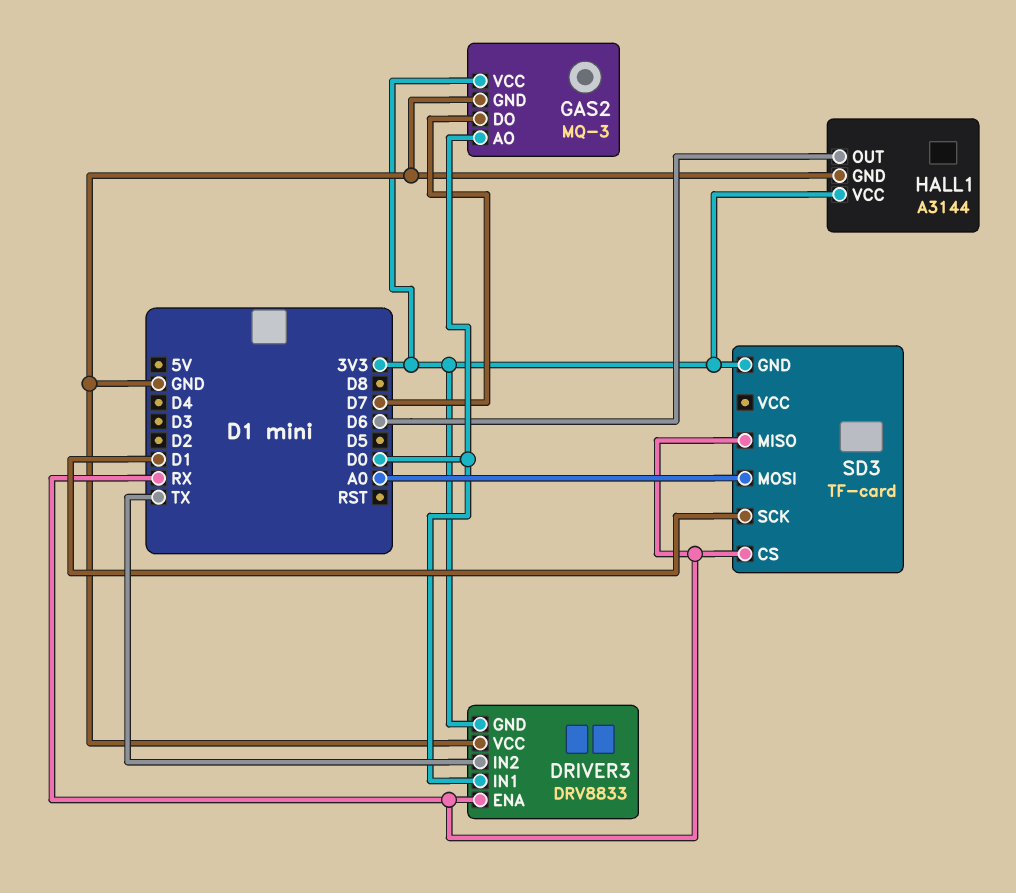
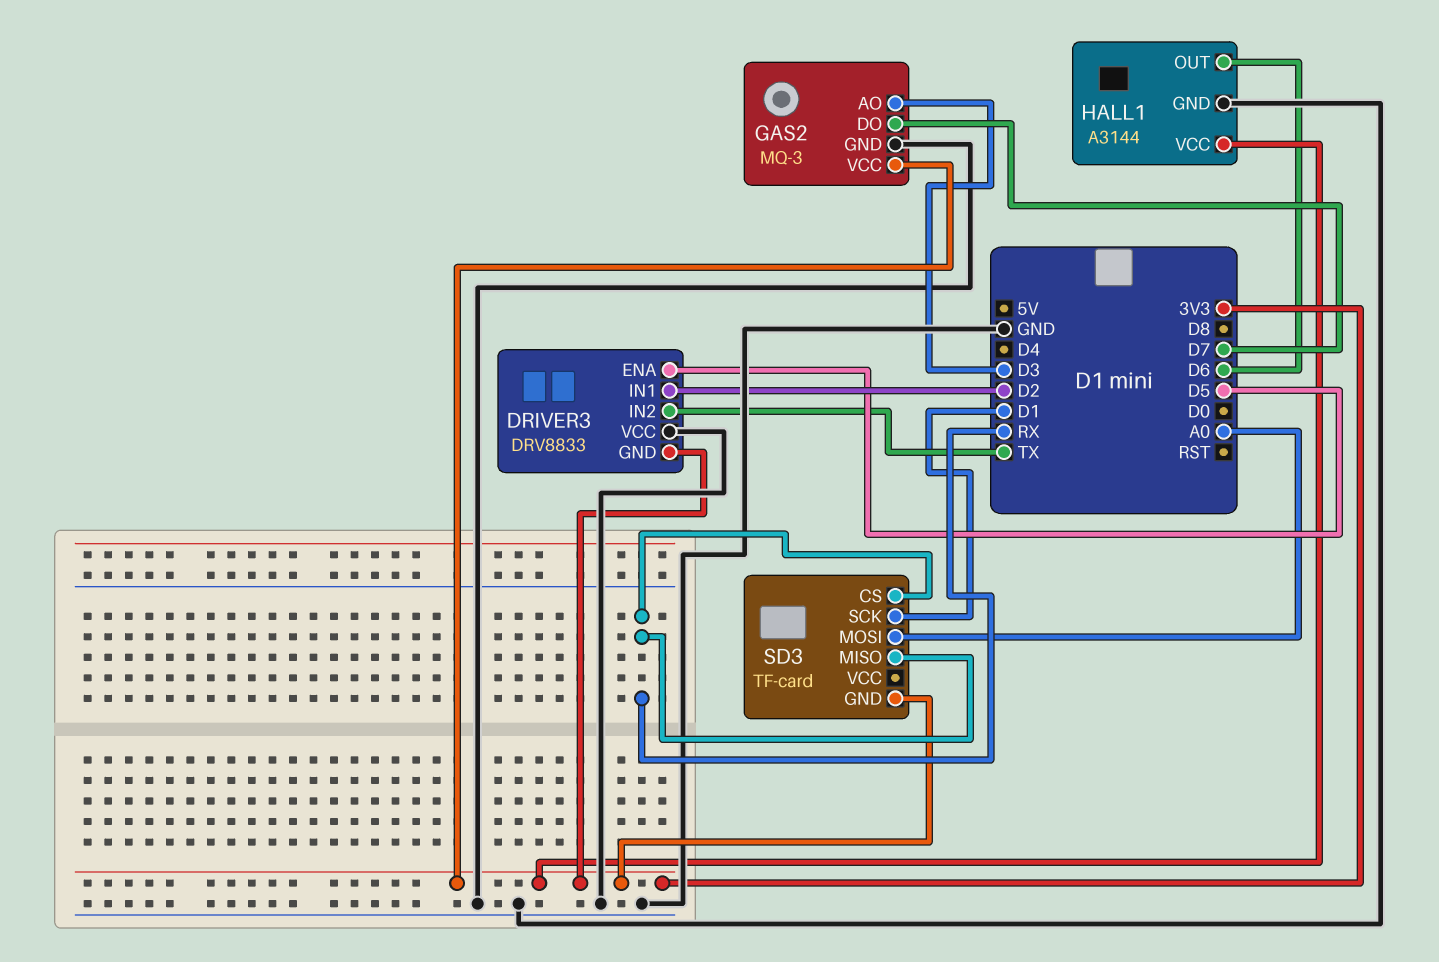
DRIVER3 pin ENA: RX -> D5
DRIVER3 pin IN1: D0 -> D2
GAS2 pin AO: D0 -> D3

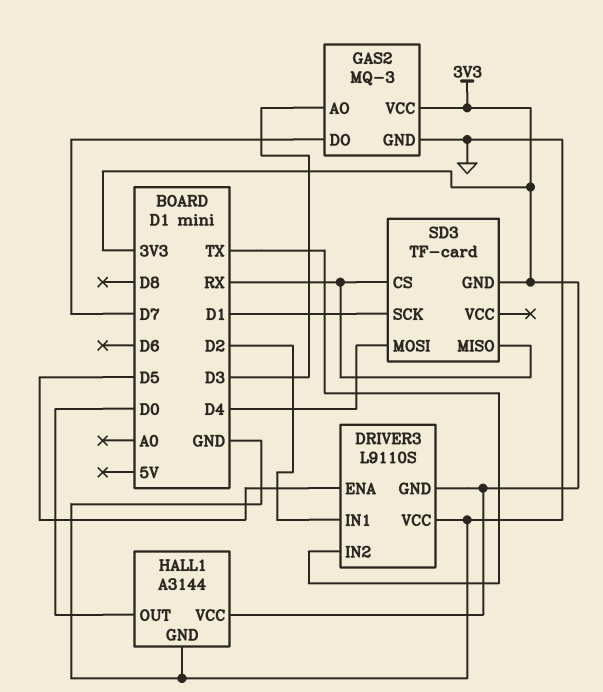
DRIVER3: DRV8833 -> L9110S
HALL1 pin OUT: D6 -> D0
SD3 pin MOSI: A0 -> D4

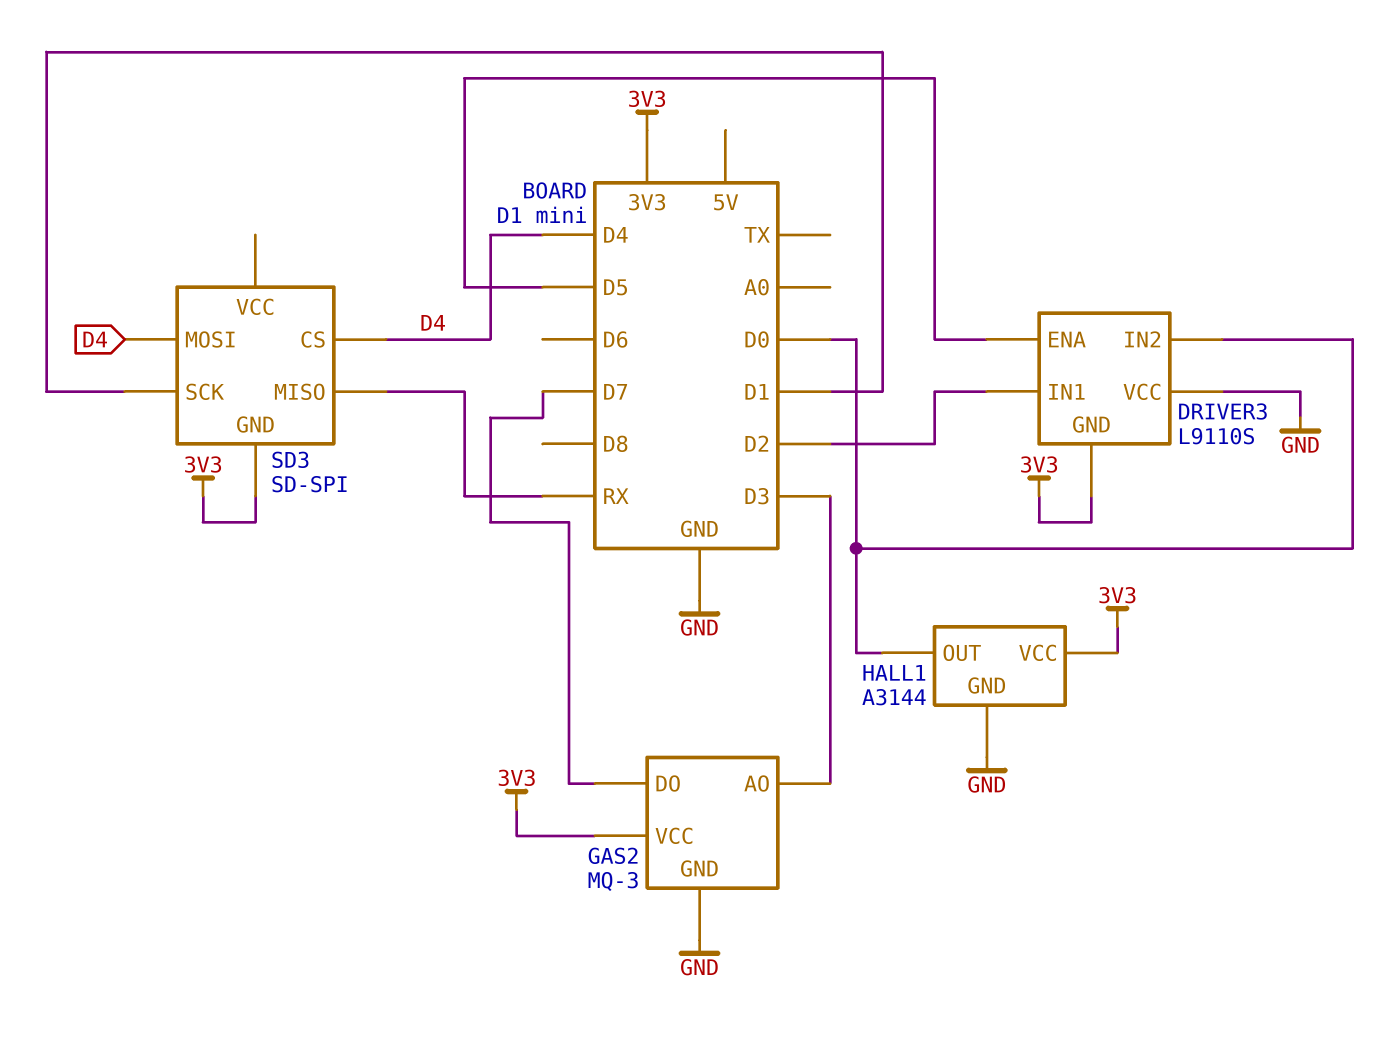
DRIVER3 pin IN2: TX -> D0
SD3: TF-card -> SD-SPI
SD3 pin CS: RX -> D4

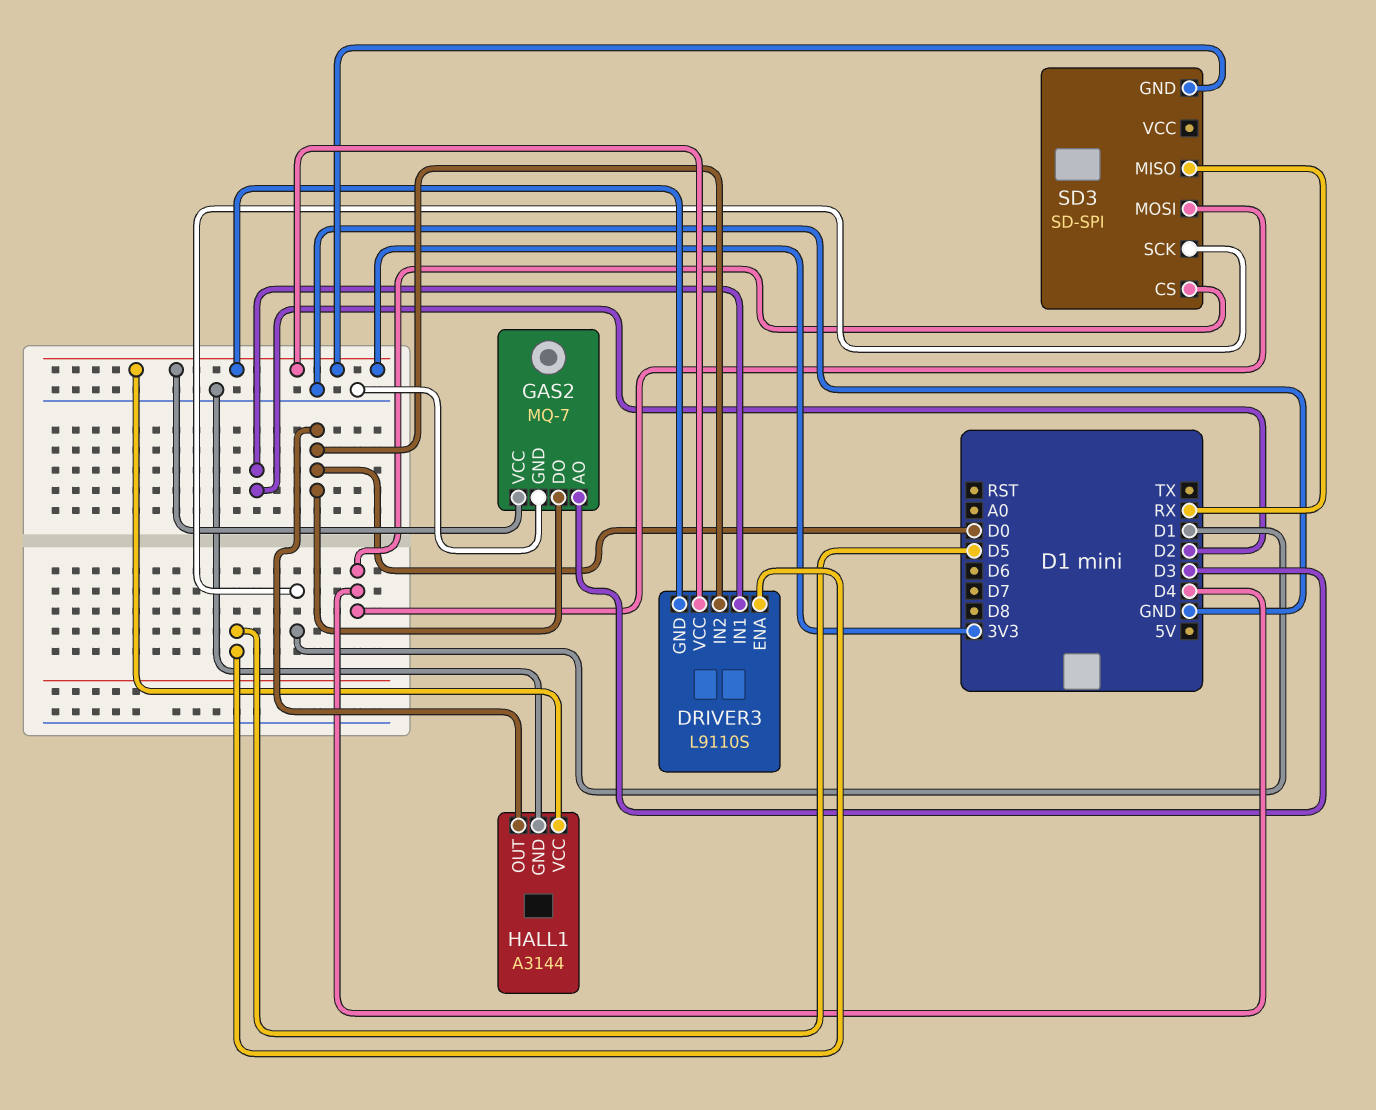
DRIVER3 pin VCC: GND -> 3V3
GAS2: MQ-3 -> MQ-7
GAS2 pin DO: D7 -> D0

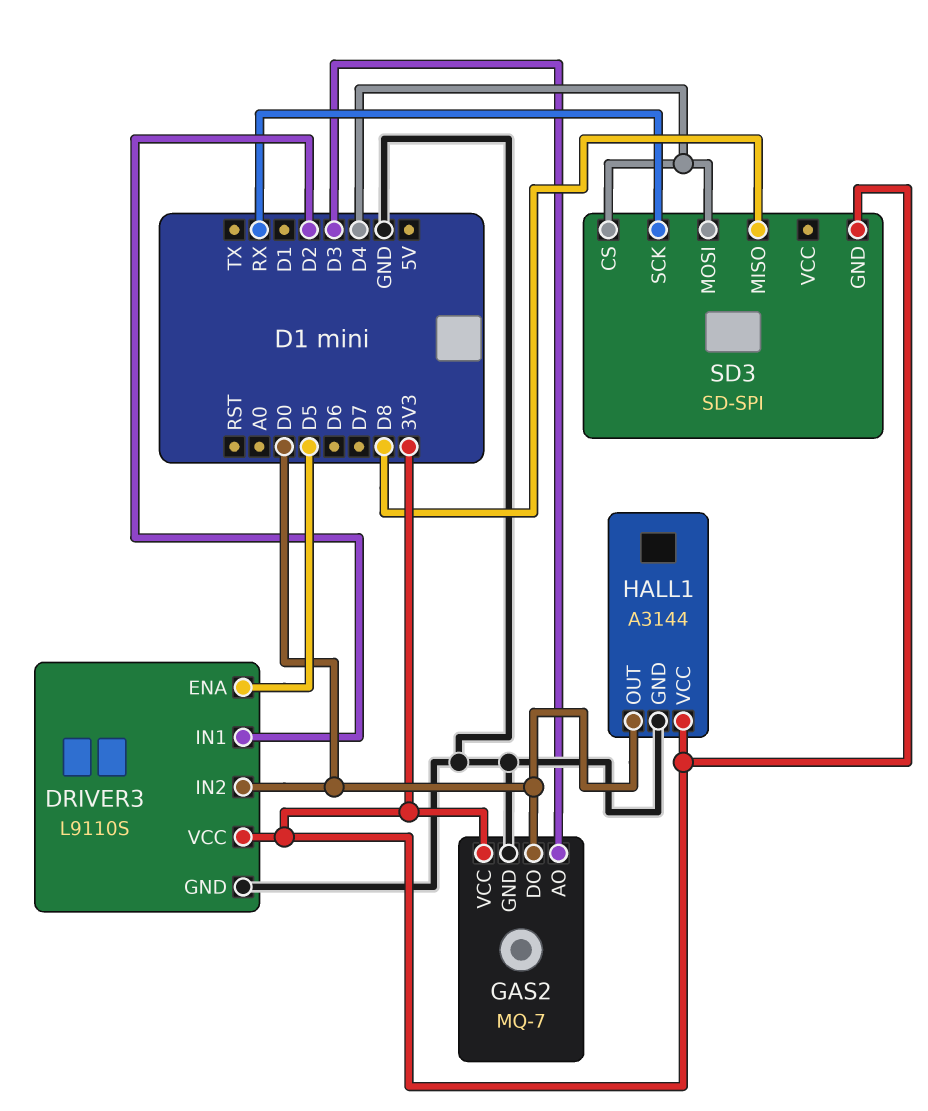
DRIVER3 pin GND: 3V3 -> GND
SD3 pin MISO: RX -> D8
SD3 pin SCK: D1 -> RX

